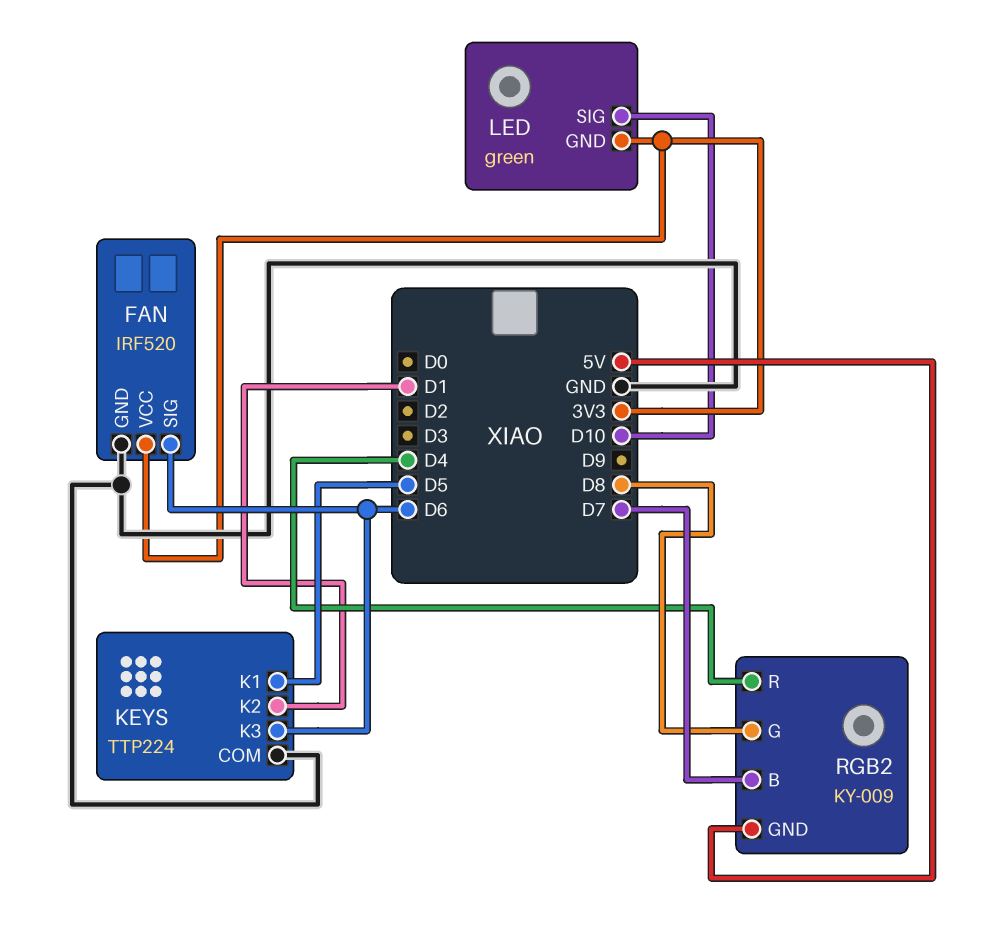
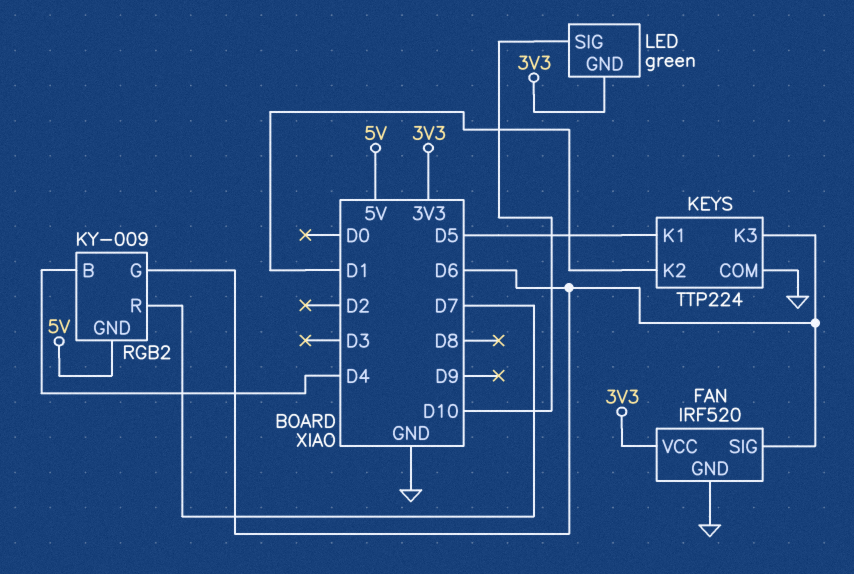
RGB2 pin B: D7 -> D4
RGB2 pin G: D8 -> D6
RGB2 pin R: D4 -> D7

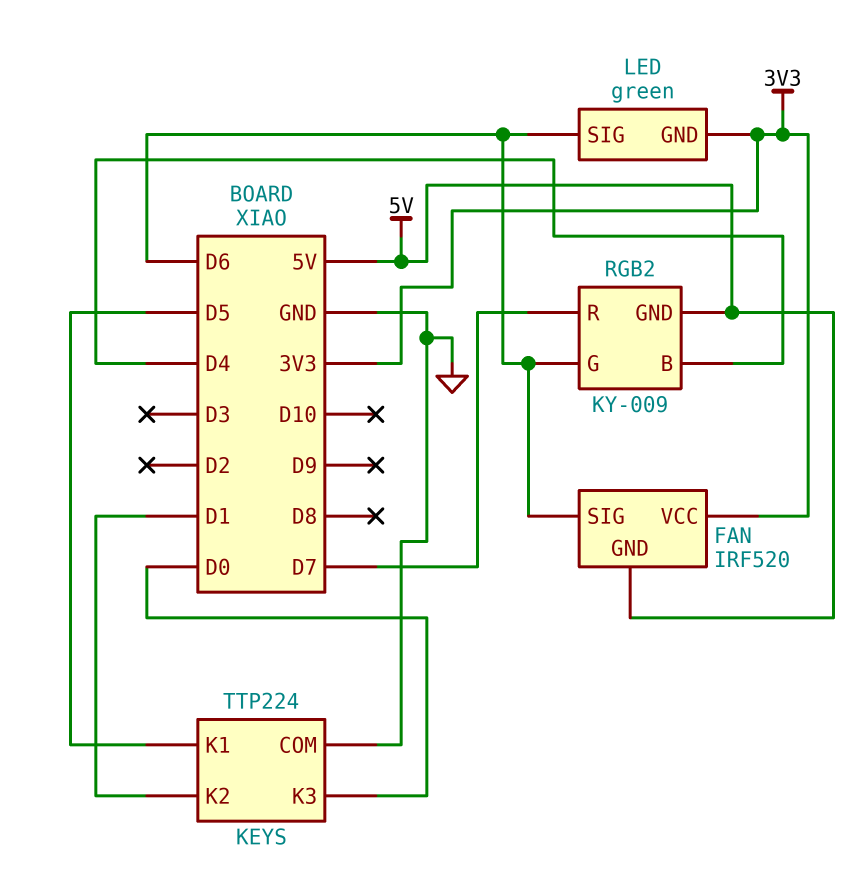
FAN pin GND: GND -> 5V
KEYS pin K3: D6 -> D0
LED pin SIG: D10 -> D6

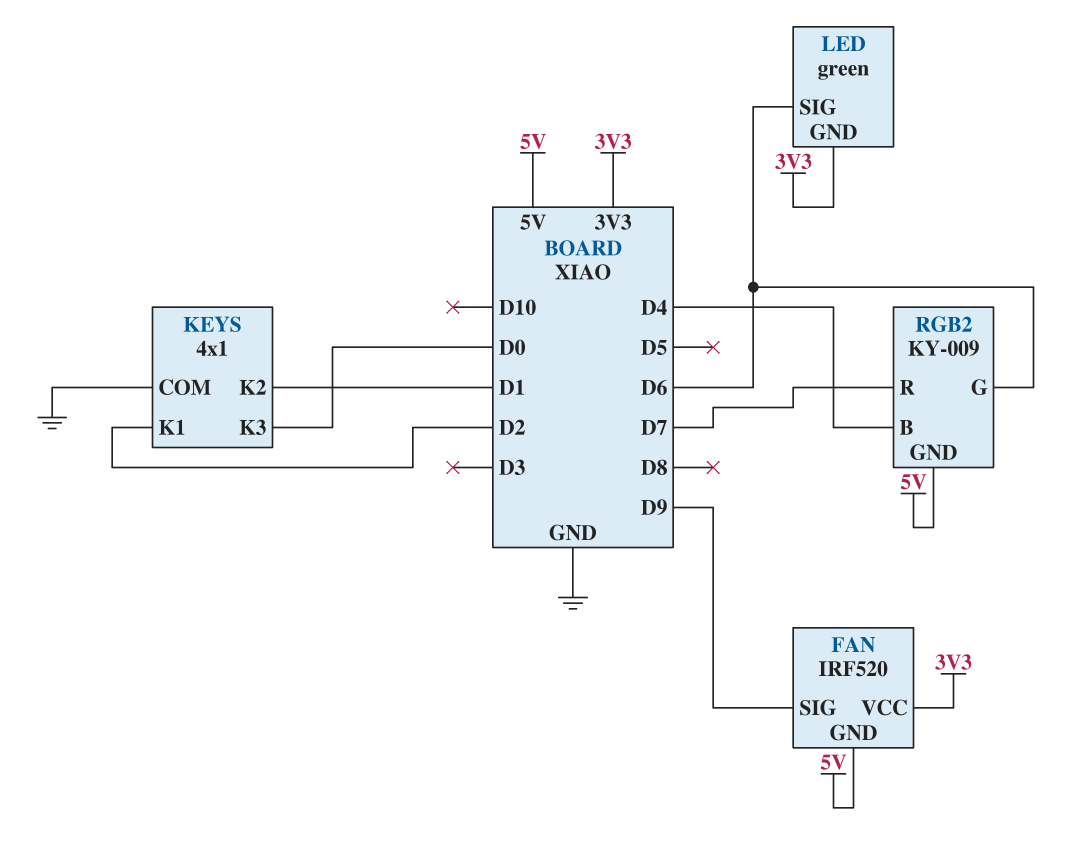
FAN pin SIG: D6 -> D9
KEYS: TTP224 -> 4x1
KEYS pin K1: D5 -> D2

